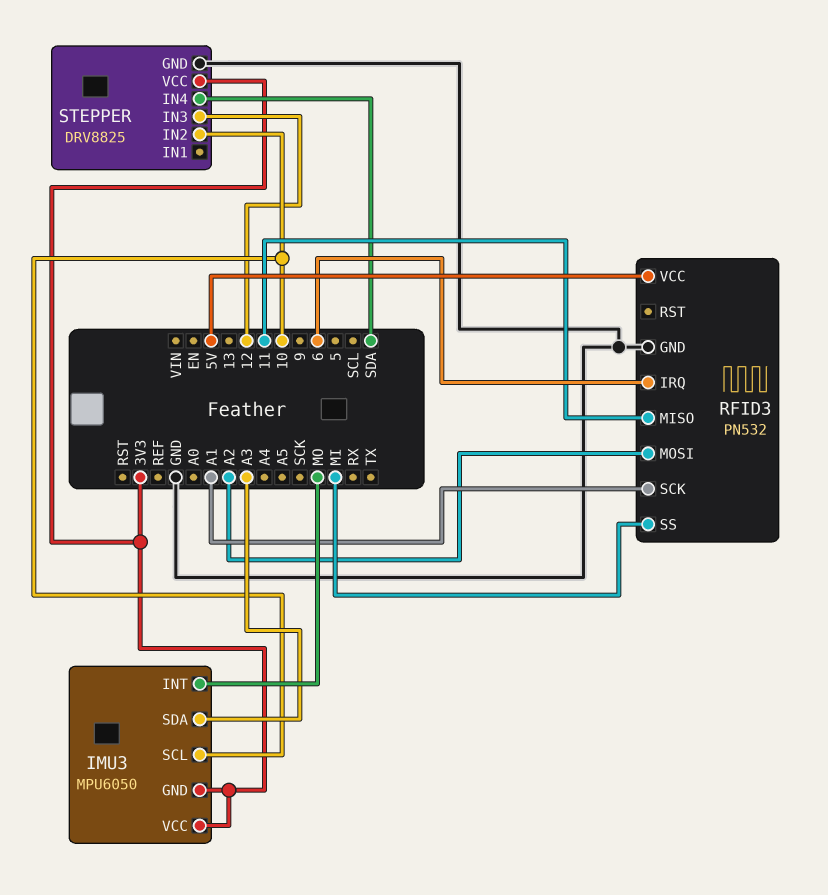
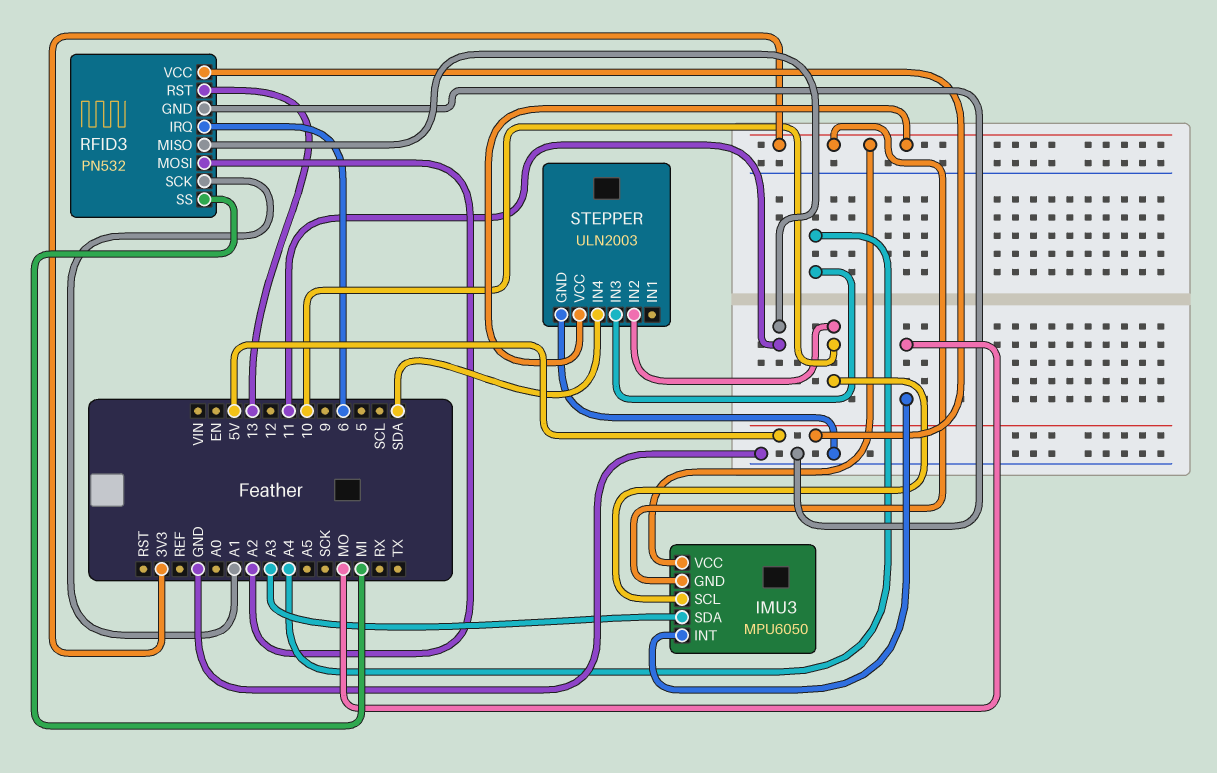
RFID3 pin RST: none -> 13
STEPPER: DRV8825 -> ULN2003
STEPPER pin IN3: 12 -> A4

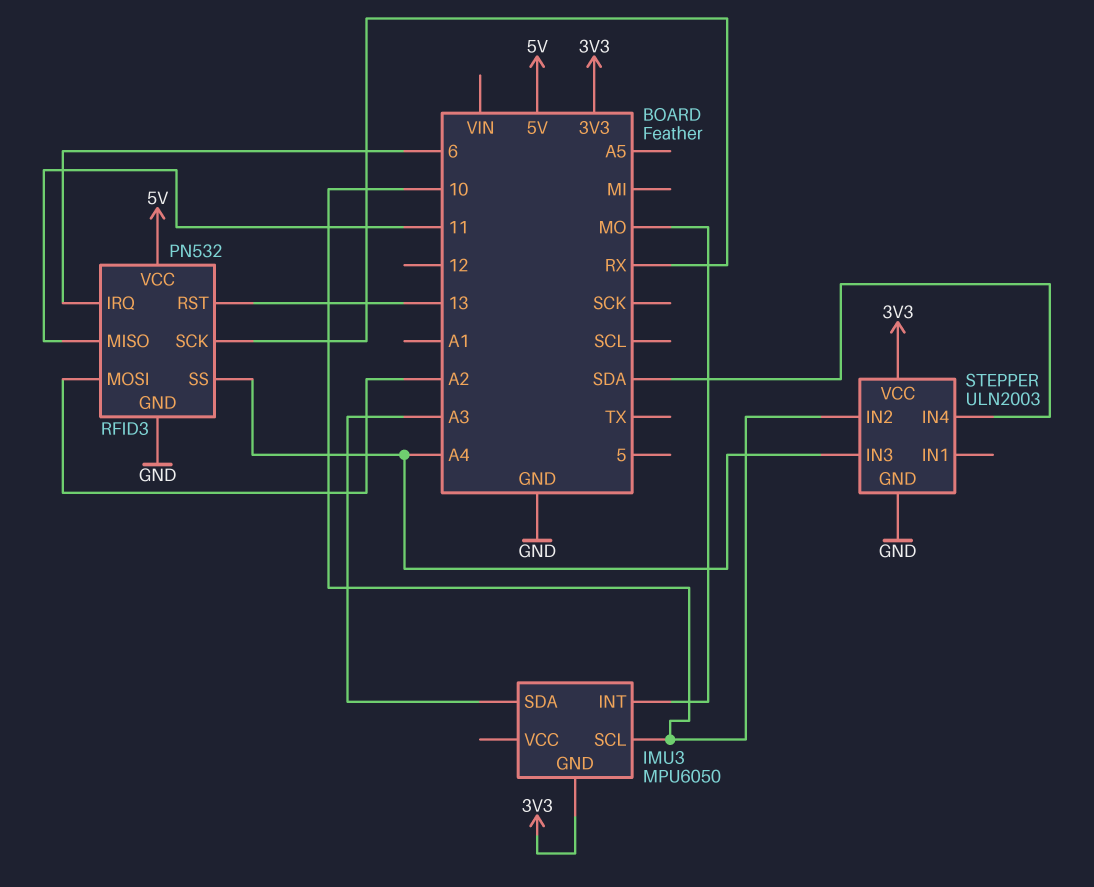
IMU3 pin VCC: 3V3 -> none
RFID3 pin SCK: A1 -> RX
RFID3 pin SS: MI -> A4

